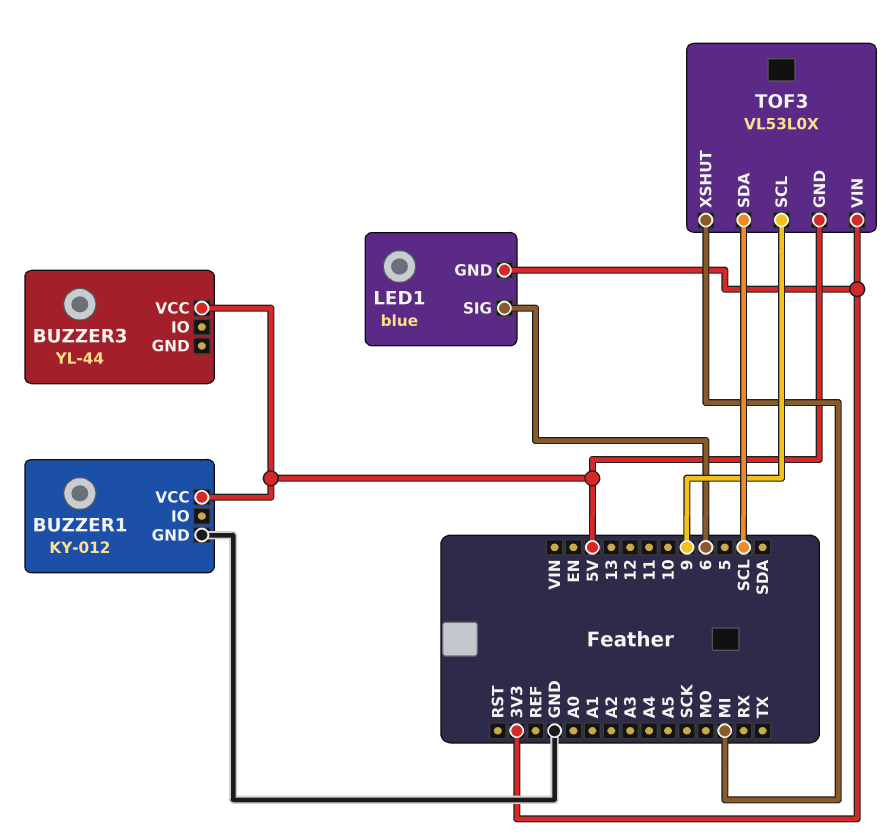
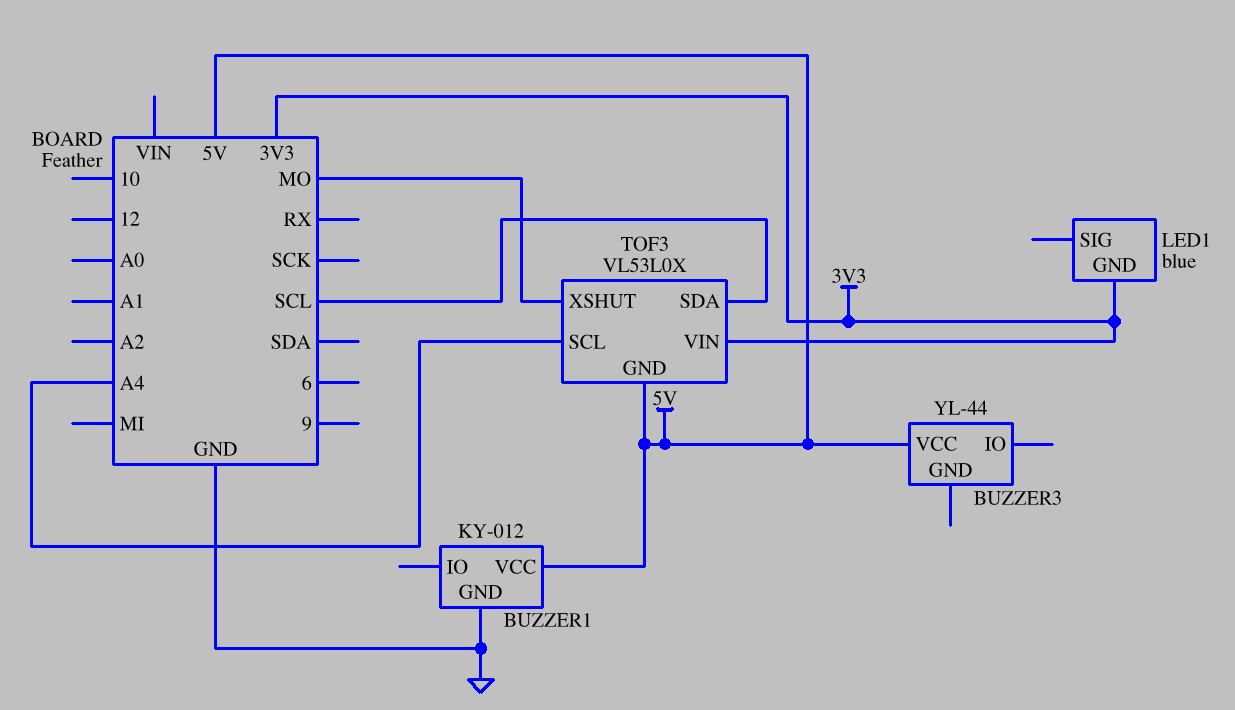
LED1 pin SIG: 6 -> none
TOF3 pin SCL: 9 -> A4
TOF3 pin XSHUT: MI -> MO

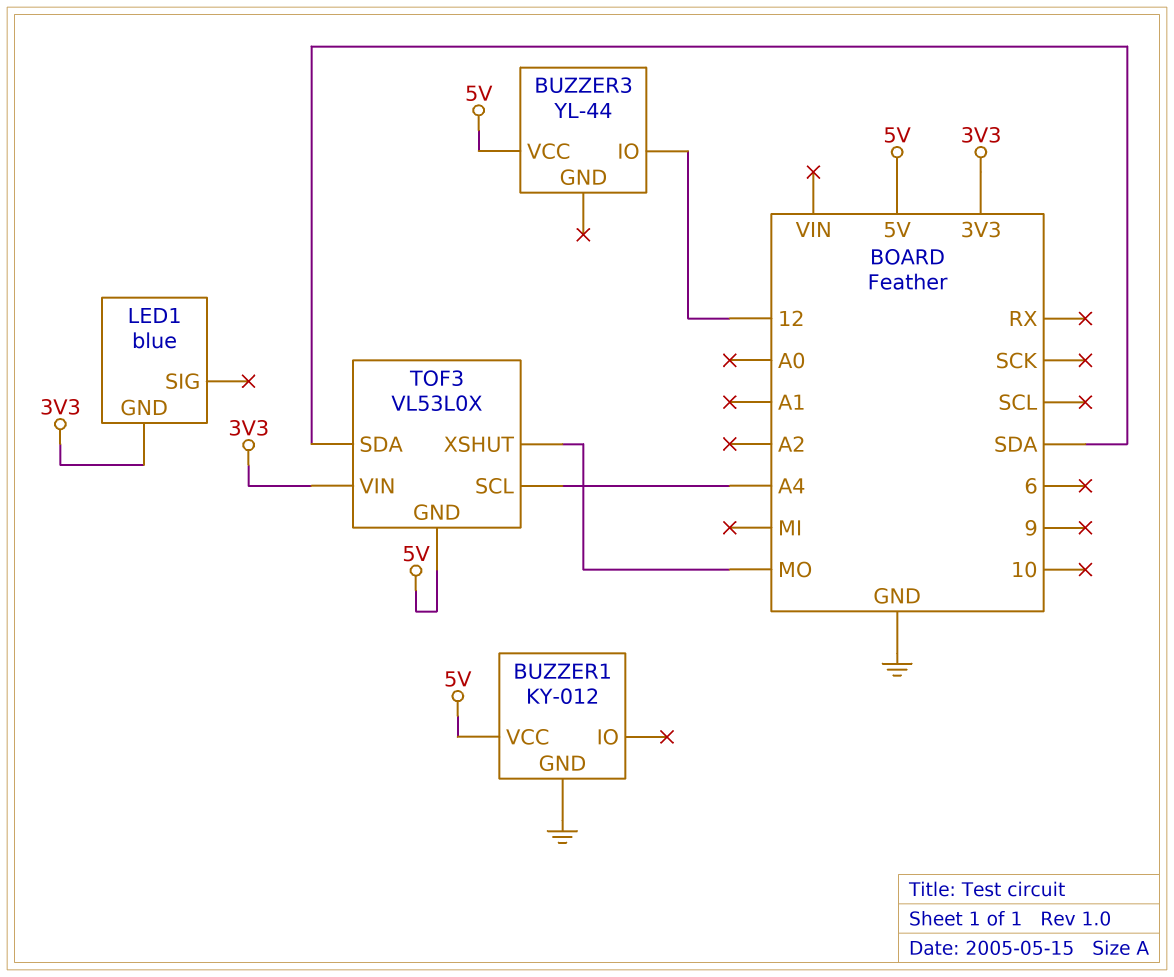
BUZZER3 pin IO: none -> 12
TOF3 pin SDA: SCL -> SDA

